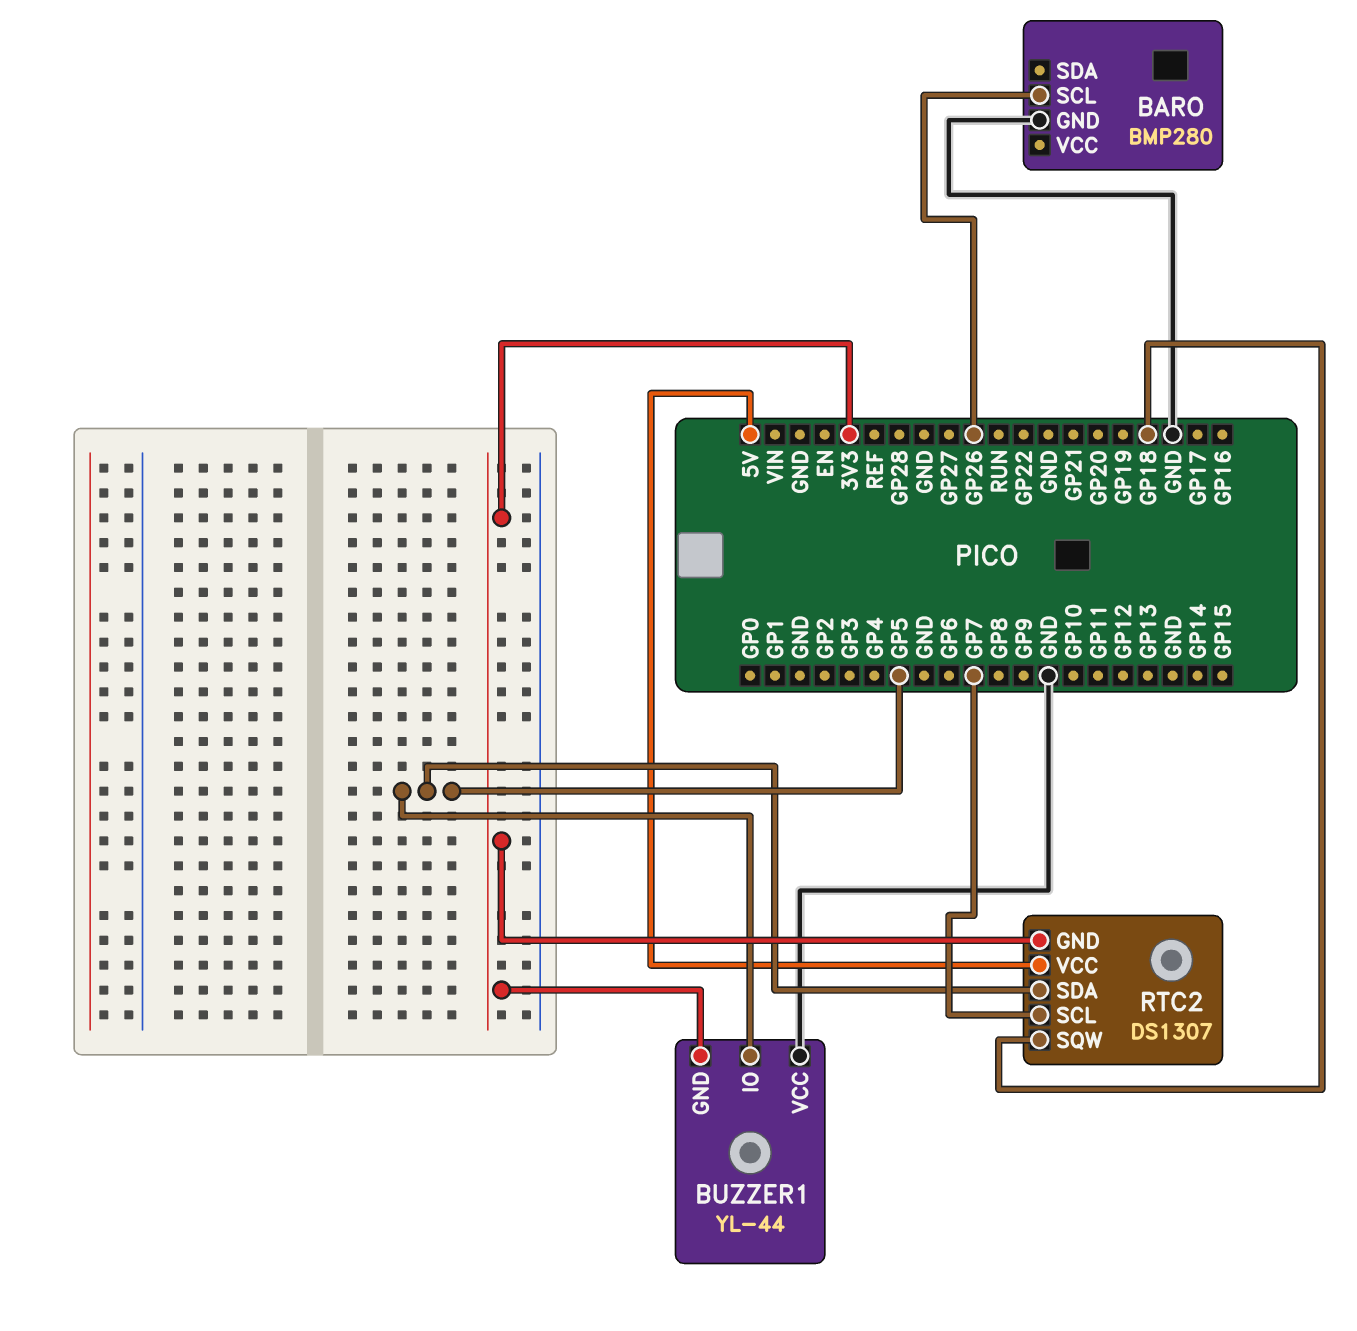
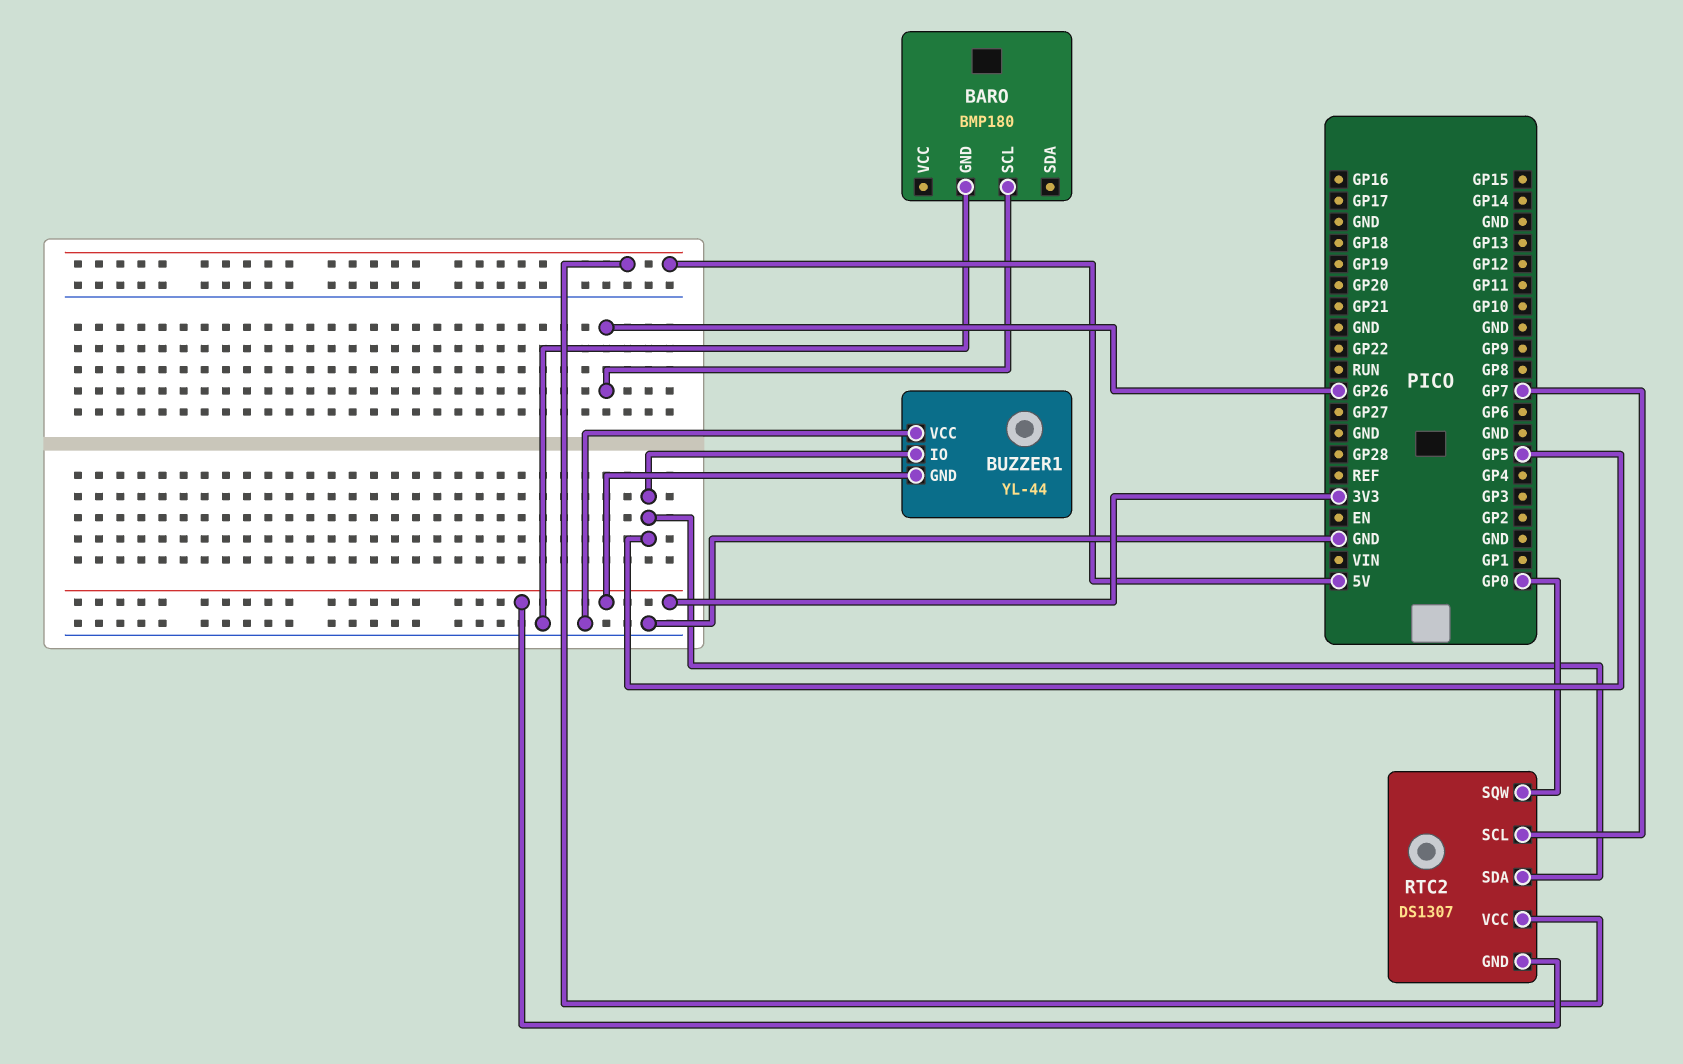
BARO: BMP280 -> BMP180
RTC2 pin SQW: GP18 -> GP0

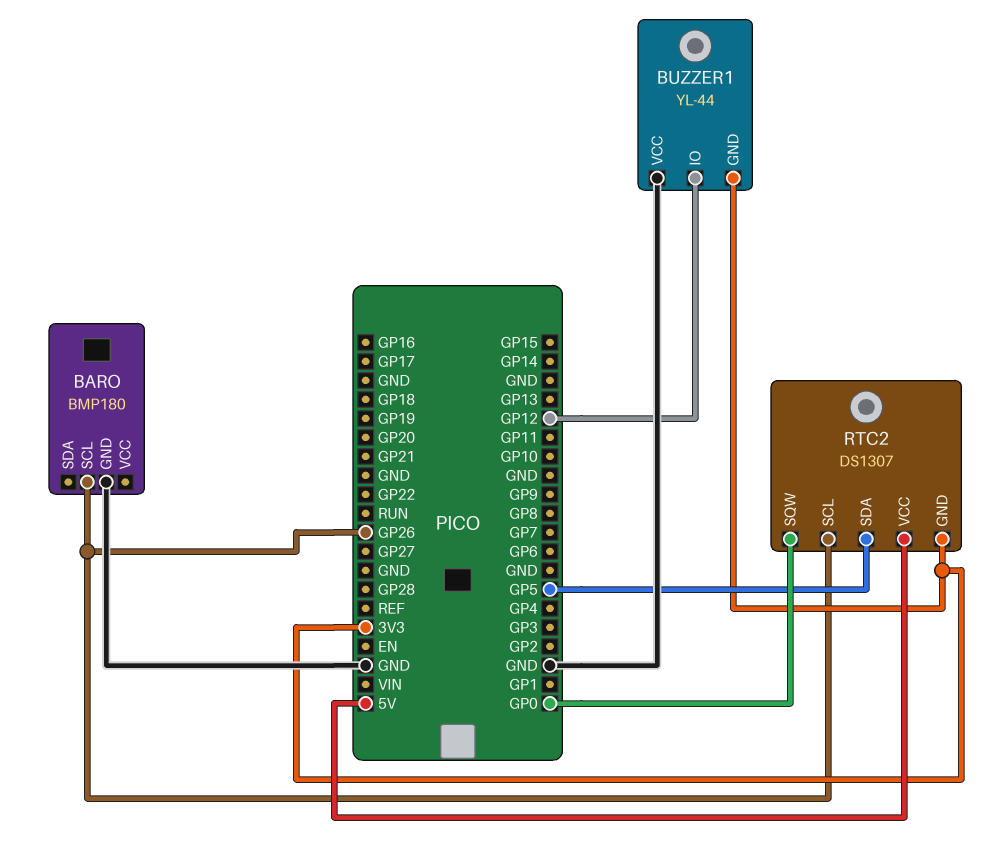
BUZZER1 pin IO: GP5 -> GP12
RTC2 pin SCL: GP7 -> GP26

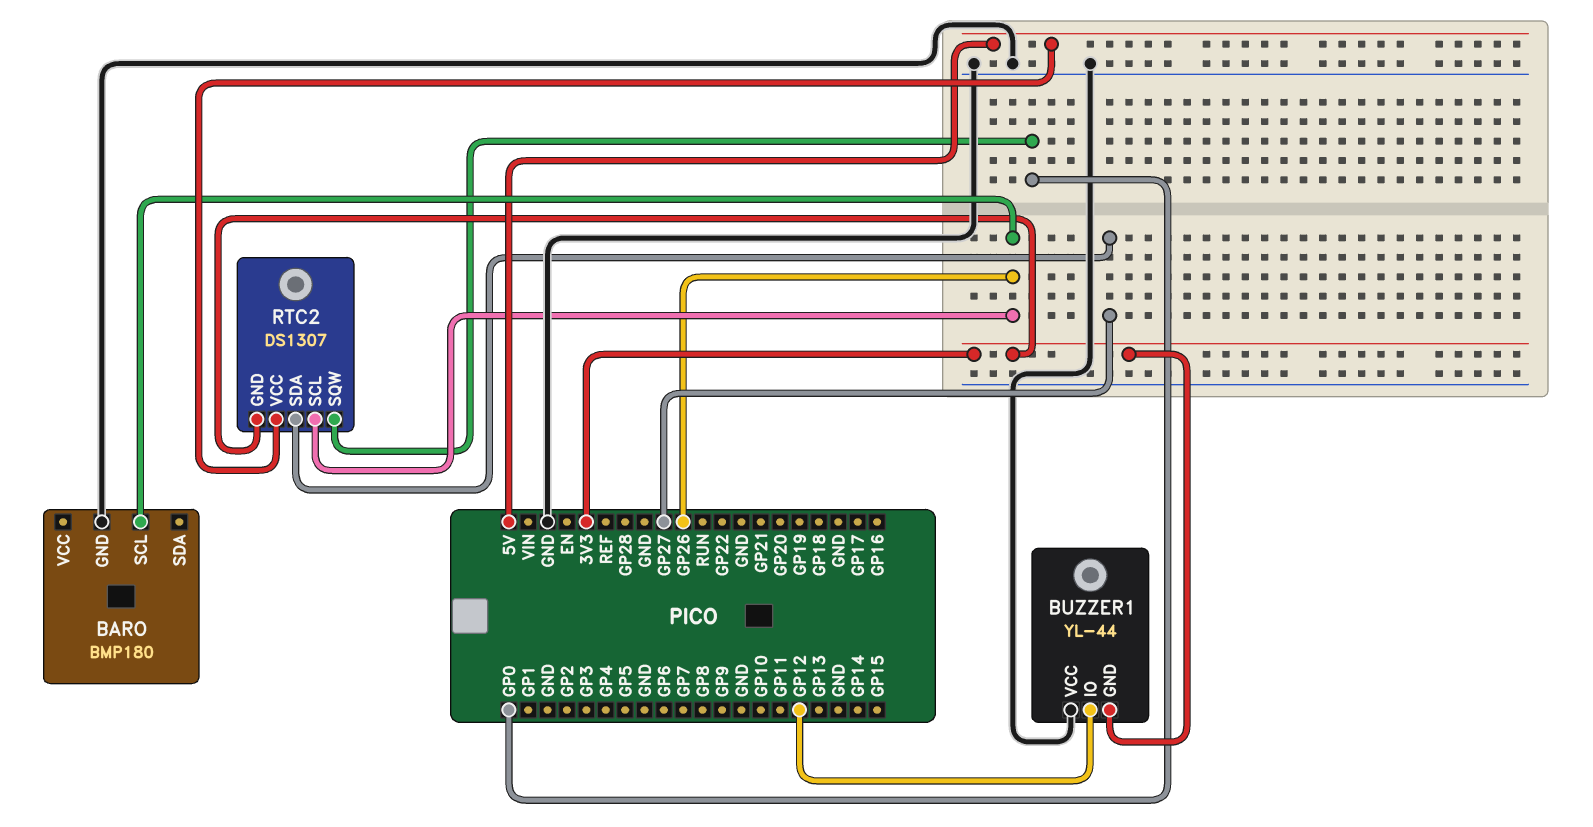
RTC2 pin SDA: GP5 -> GP27

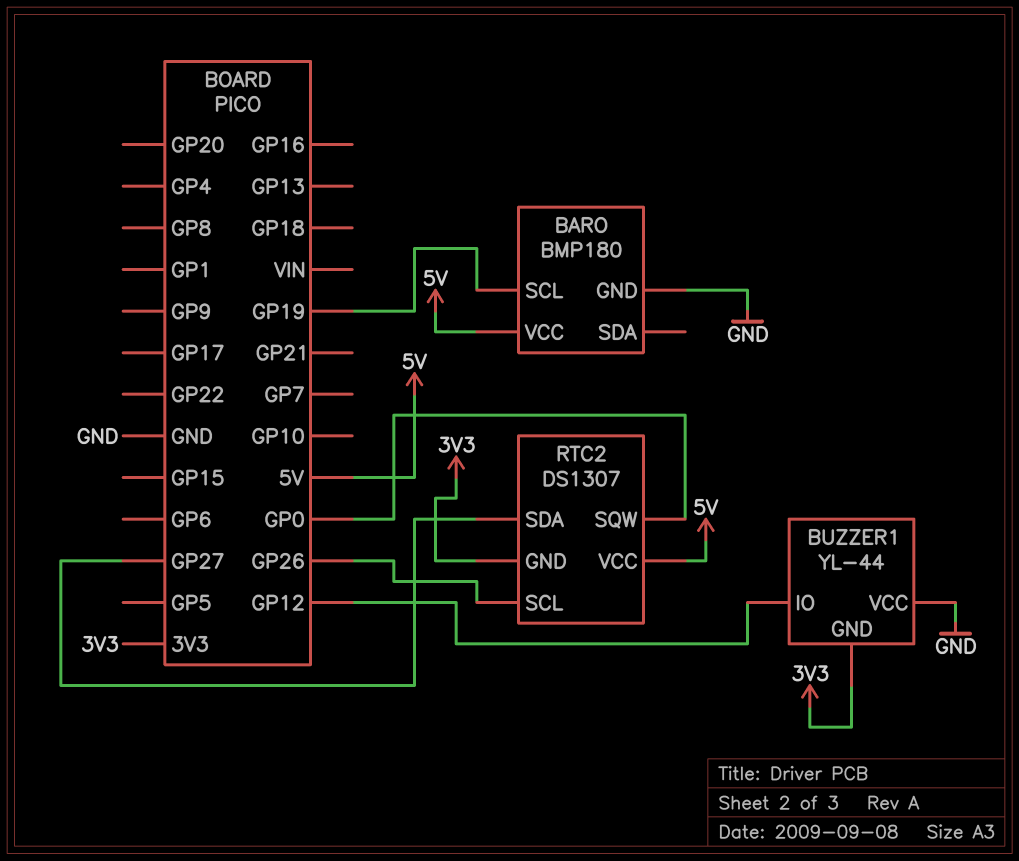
BARO pin SCL: GP26 -> GP19
BARO pin VCC: none -> 5V

